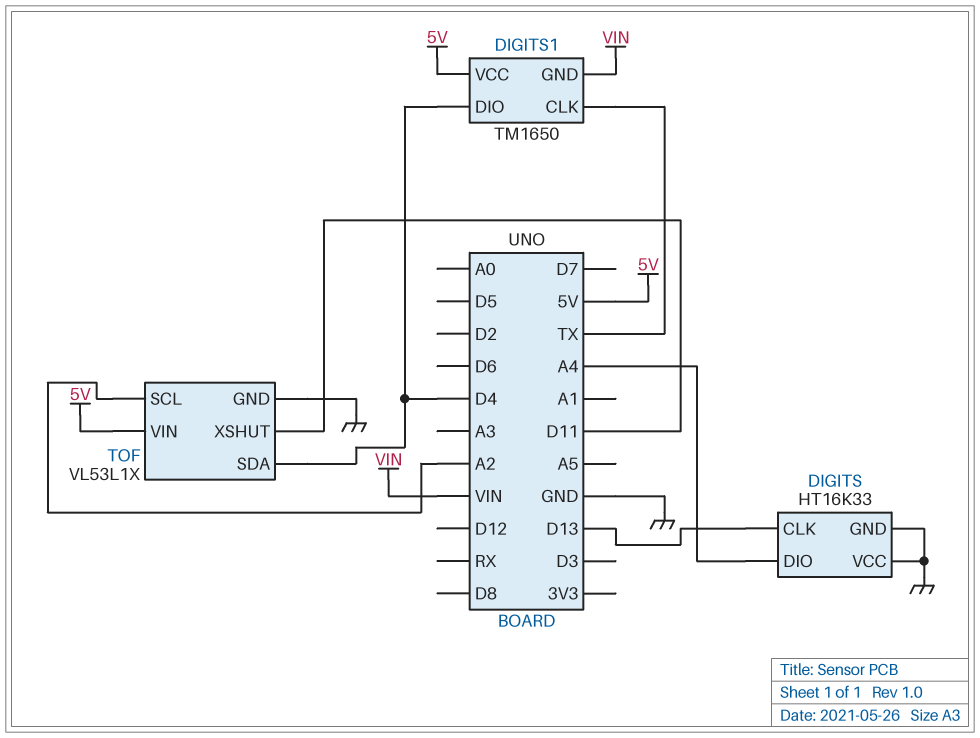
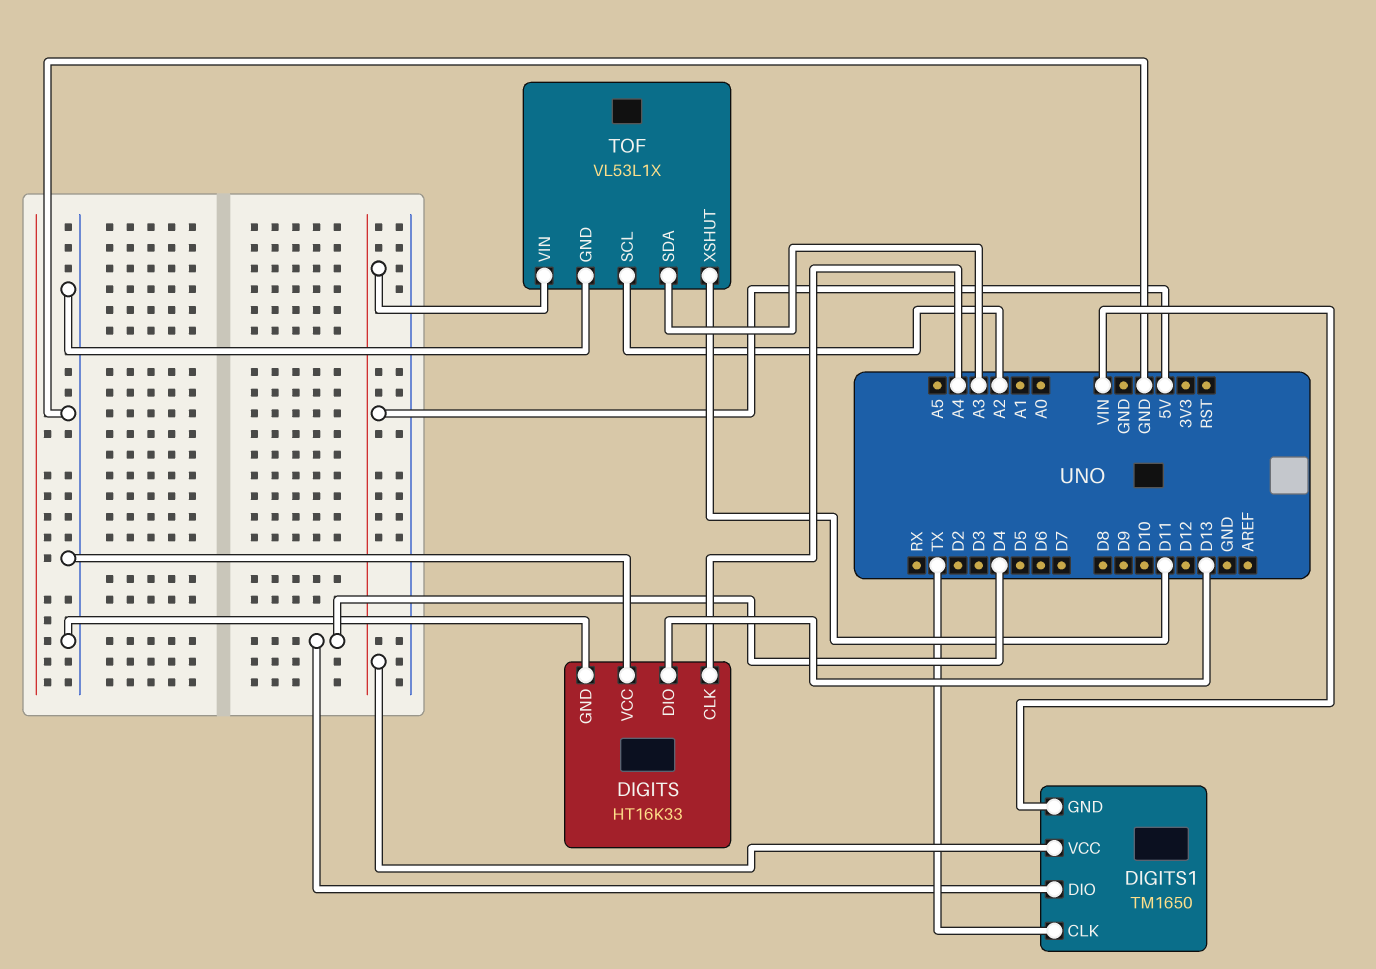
DIGITS pin CLK: D13 -> A4
DIGITS pin DIO: A4 -> D13
TOF pin SDA: D4 -> A3

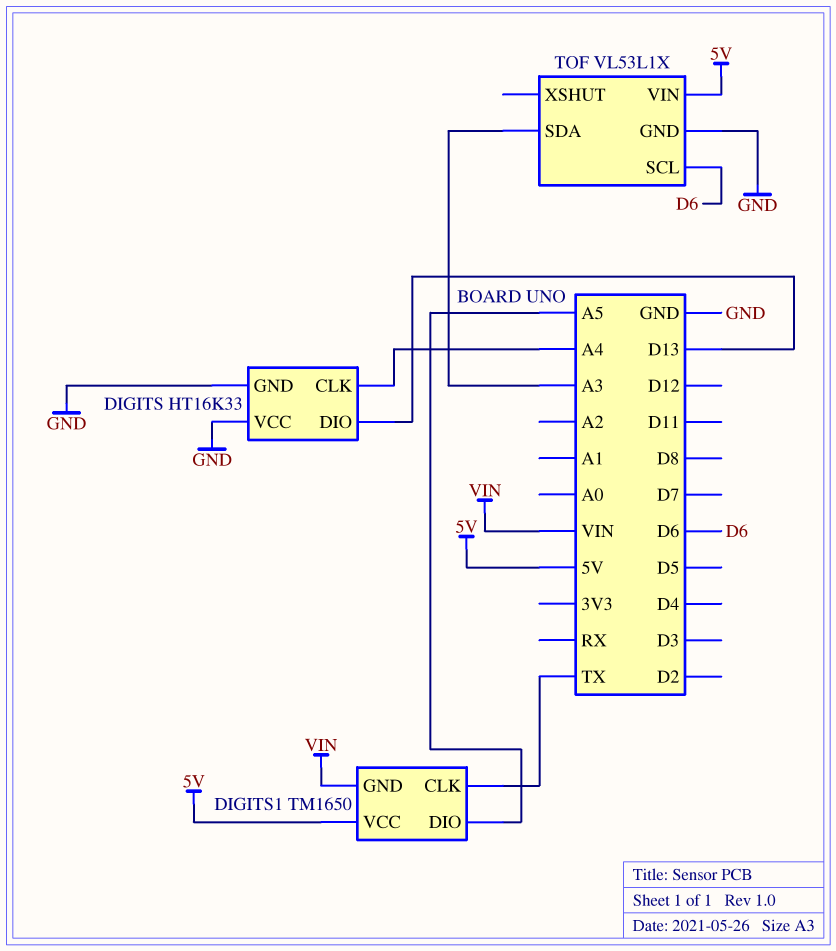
DIGITS1 pin DIO: D4 -> A5
TOF pin SCL: A2 -> D6
TOF pin XSHUT: D11 -> none

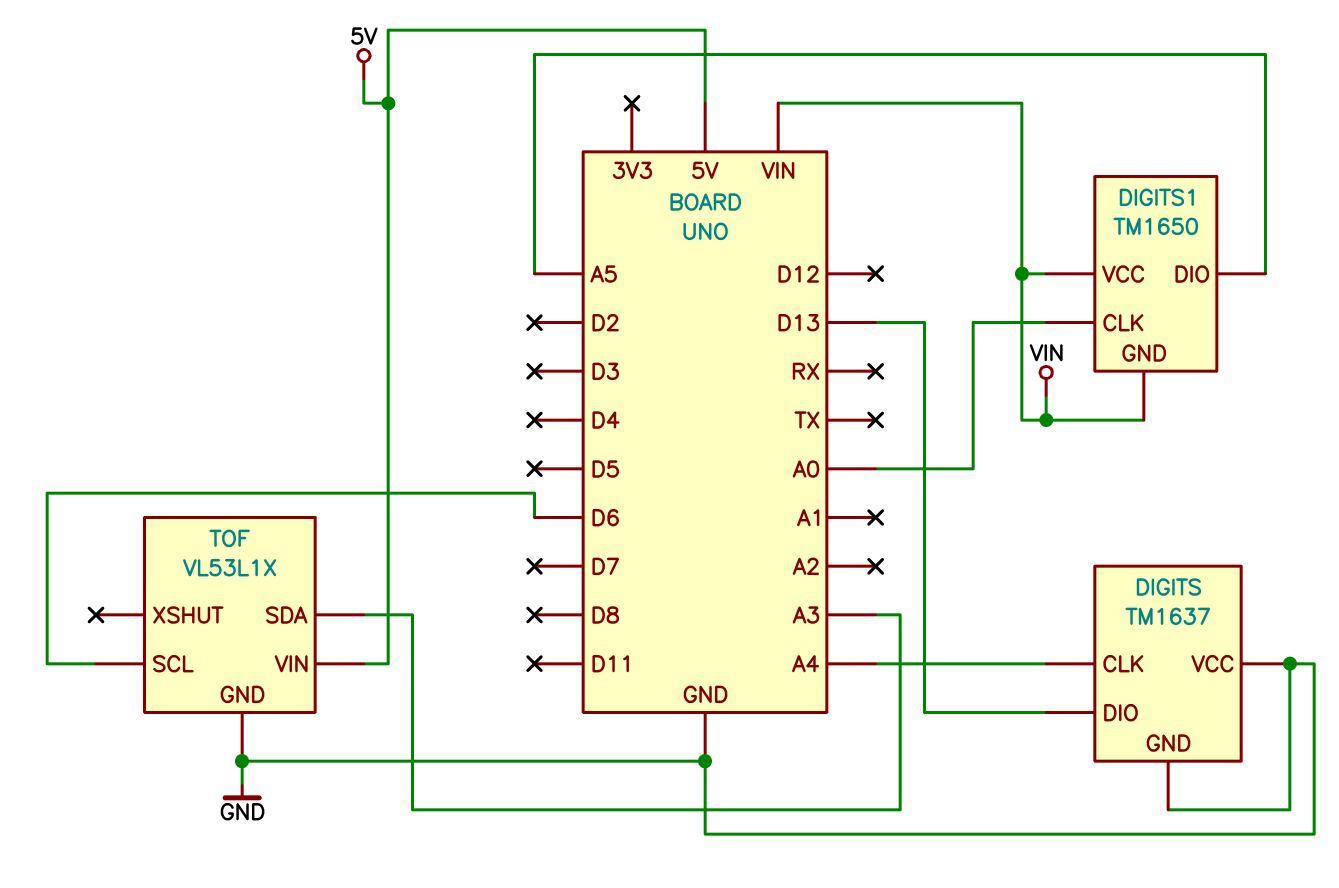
DIGITS: HT16K33 -> TM1637
DIGITS1 pin CLK: TX -> A0
DIGITS1 pin VCC: 5V -> VIN

